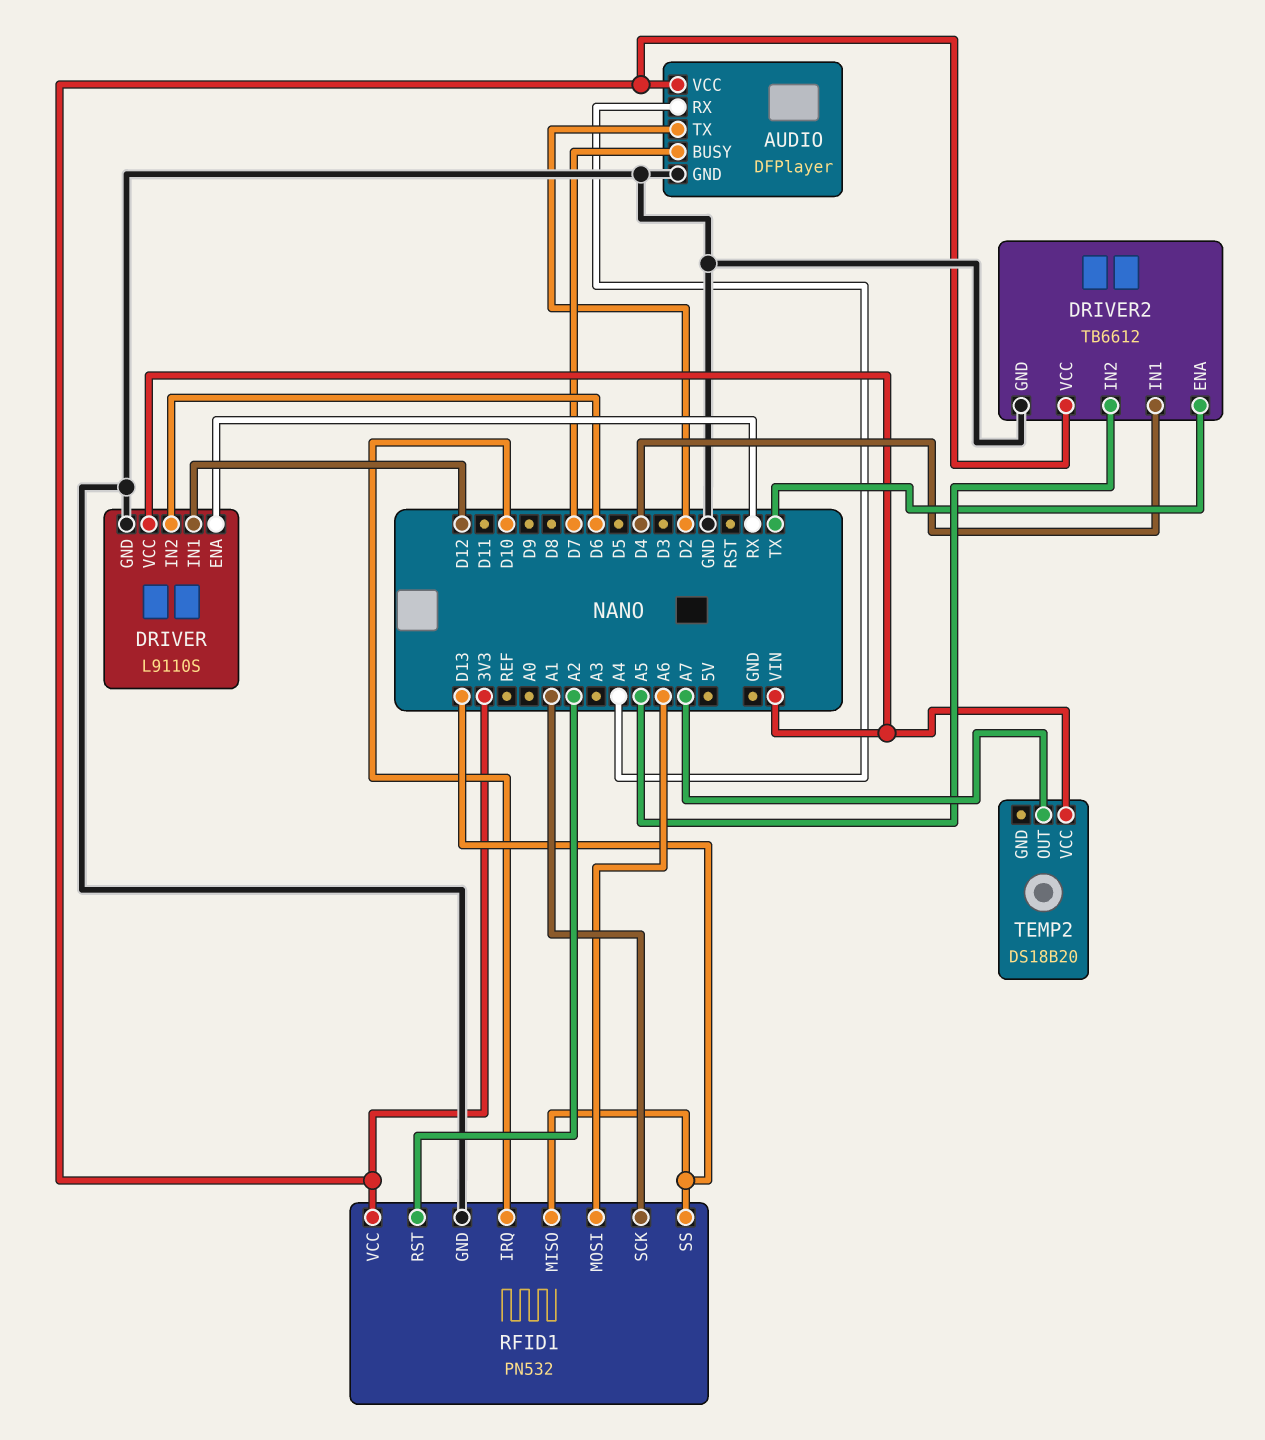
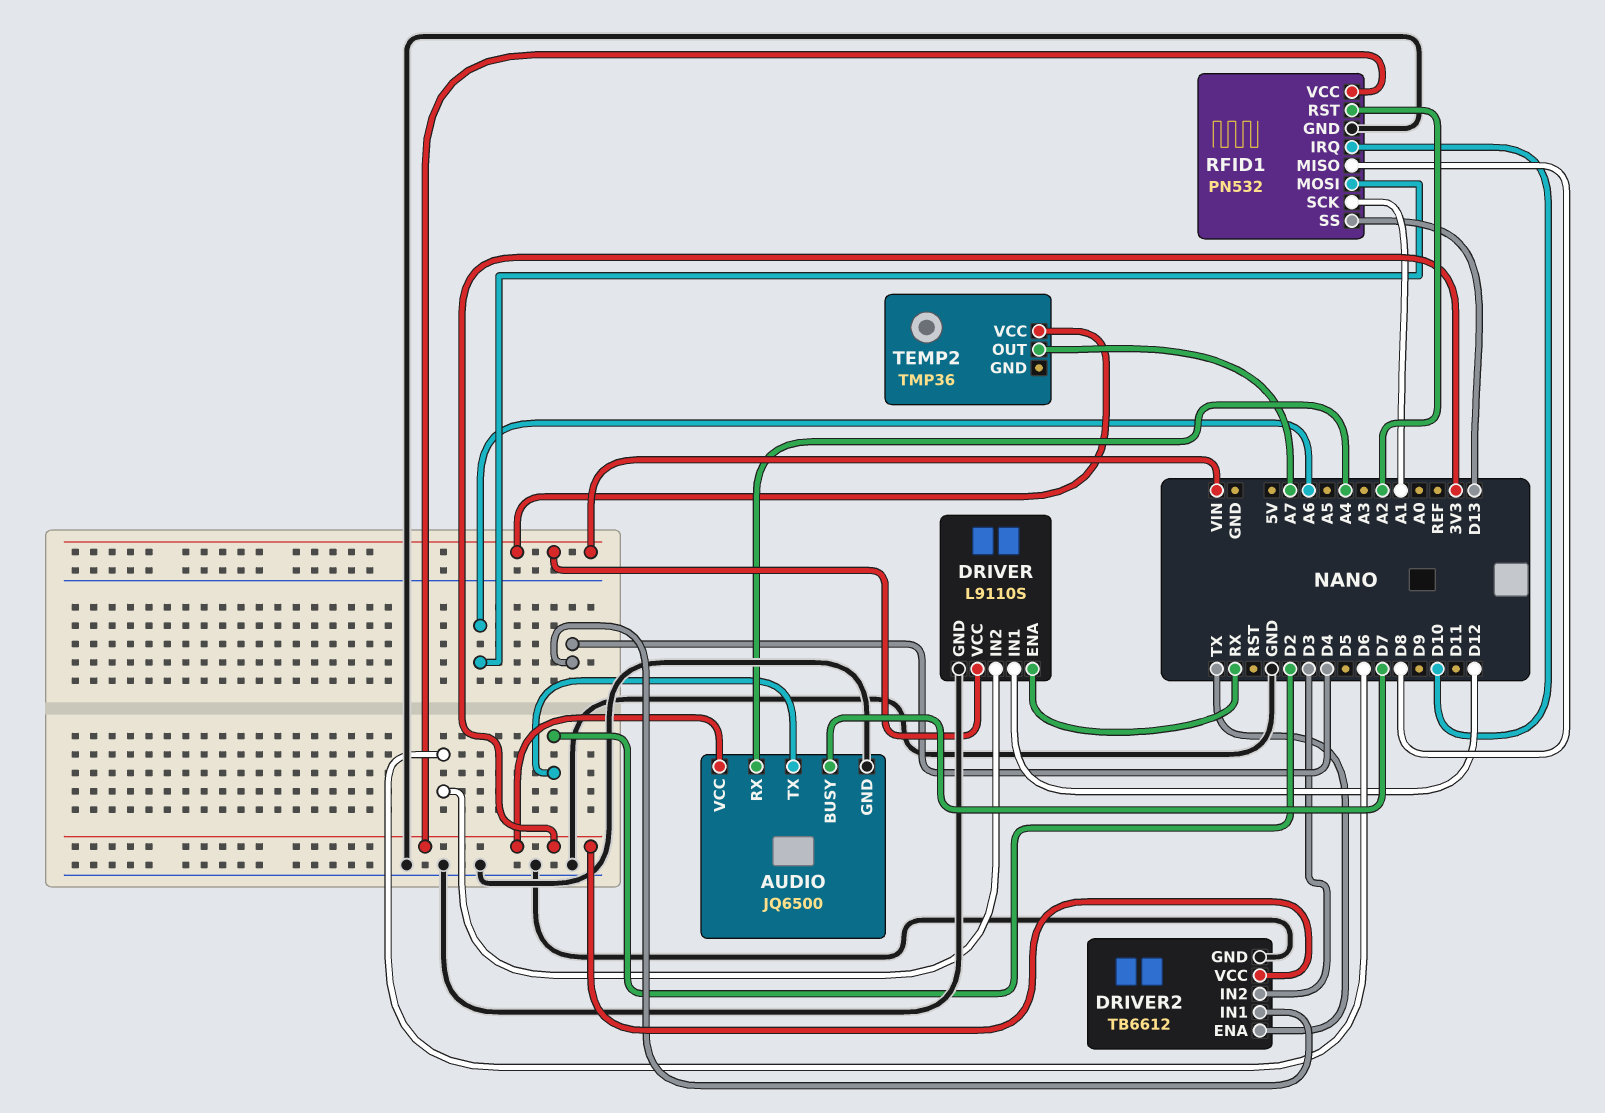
AUDIO: DFPlayer -> JQ6500
DRIVER2 pin IN2: A5 -> D3
RFID1 pin MISO: D13 -> D8
TEMP2: DS18B20 -> TMP36

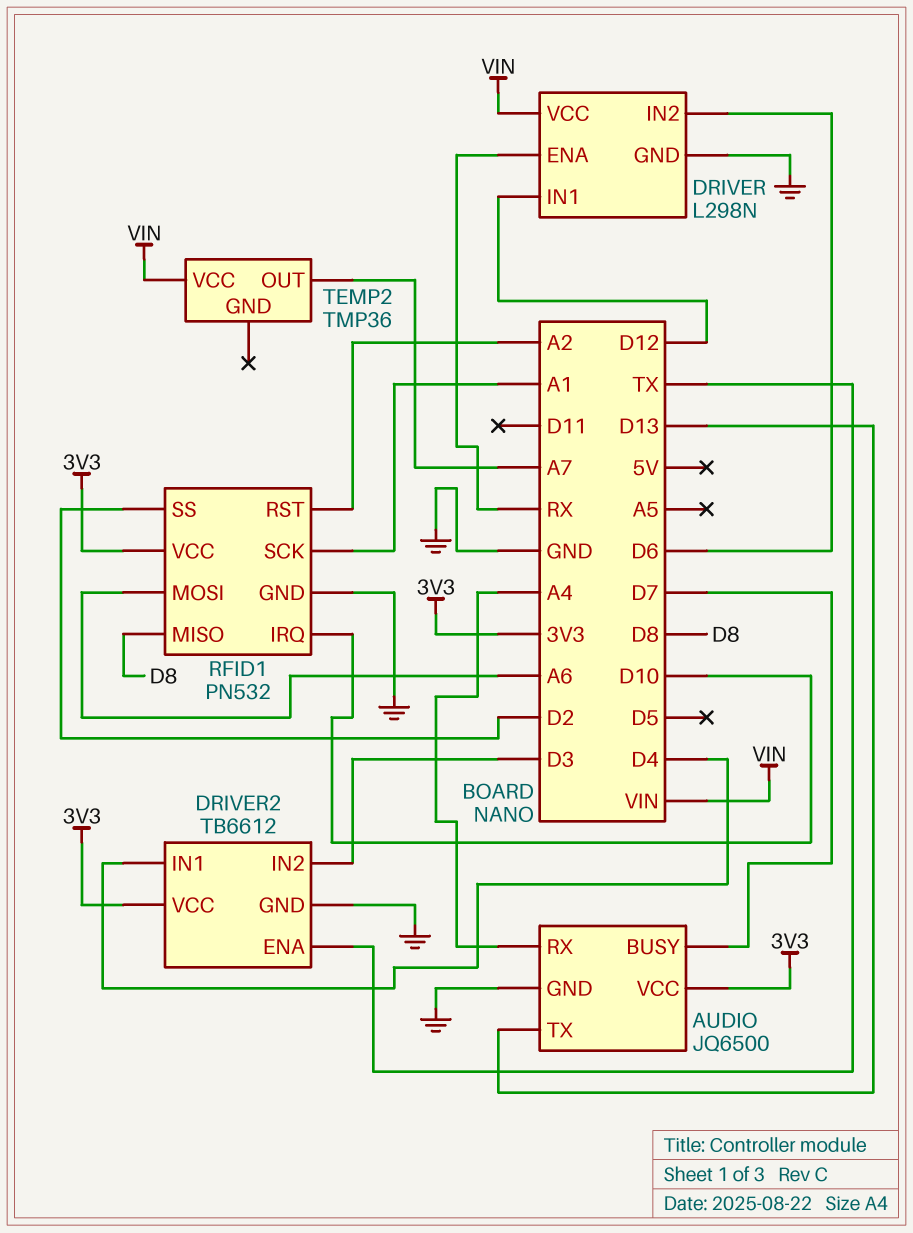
AUDIO pin TX: D2 -> D13
DRIVER: L9110S -> L298N
RFID1 pin SS: D13 -> D2

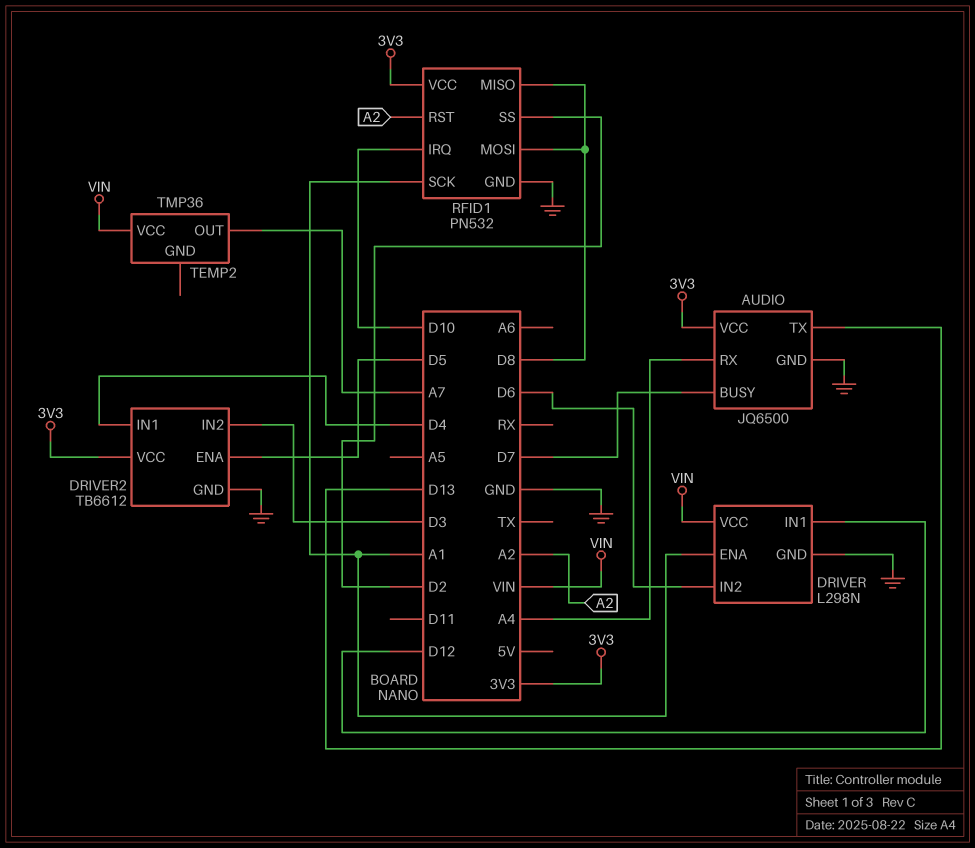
DRIVER pin ENA: RX -> A1
DRIVER2 pin ENA: TX -> D5
RFID1 pin MOSI: A6 -> D8

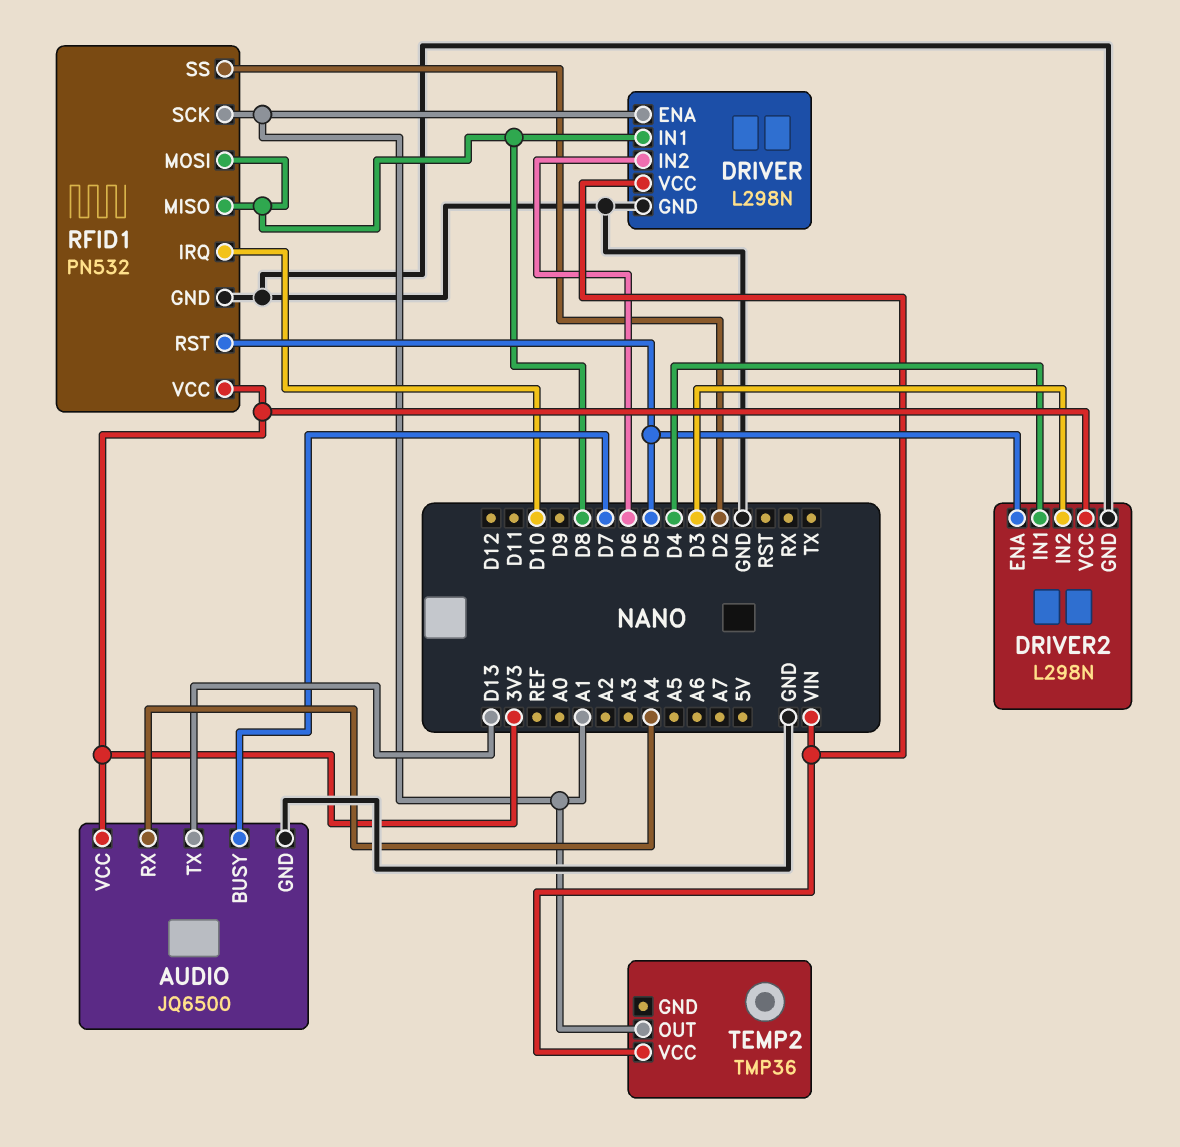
DRIVER pin IN1: D12 -> D8
DRIVER2: TB6612 -> L298N
RFID1 pin RST: A2 -> D5
TEMP2 pin OUT: A7 -> A1

